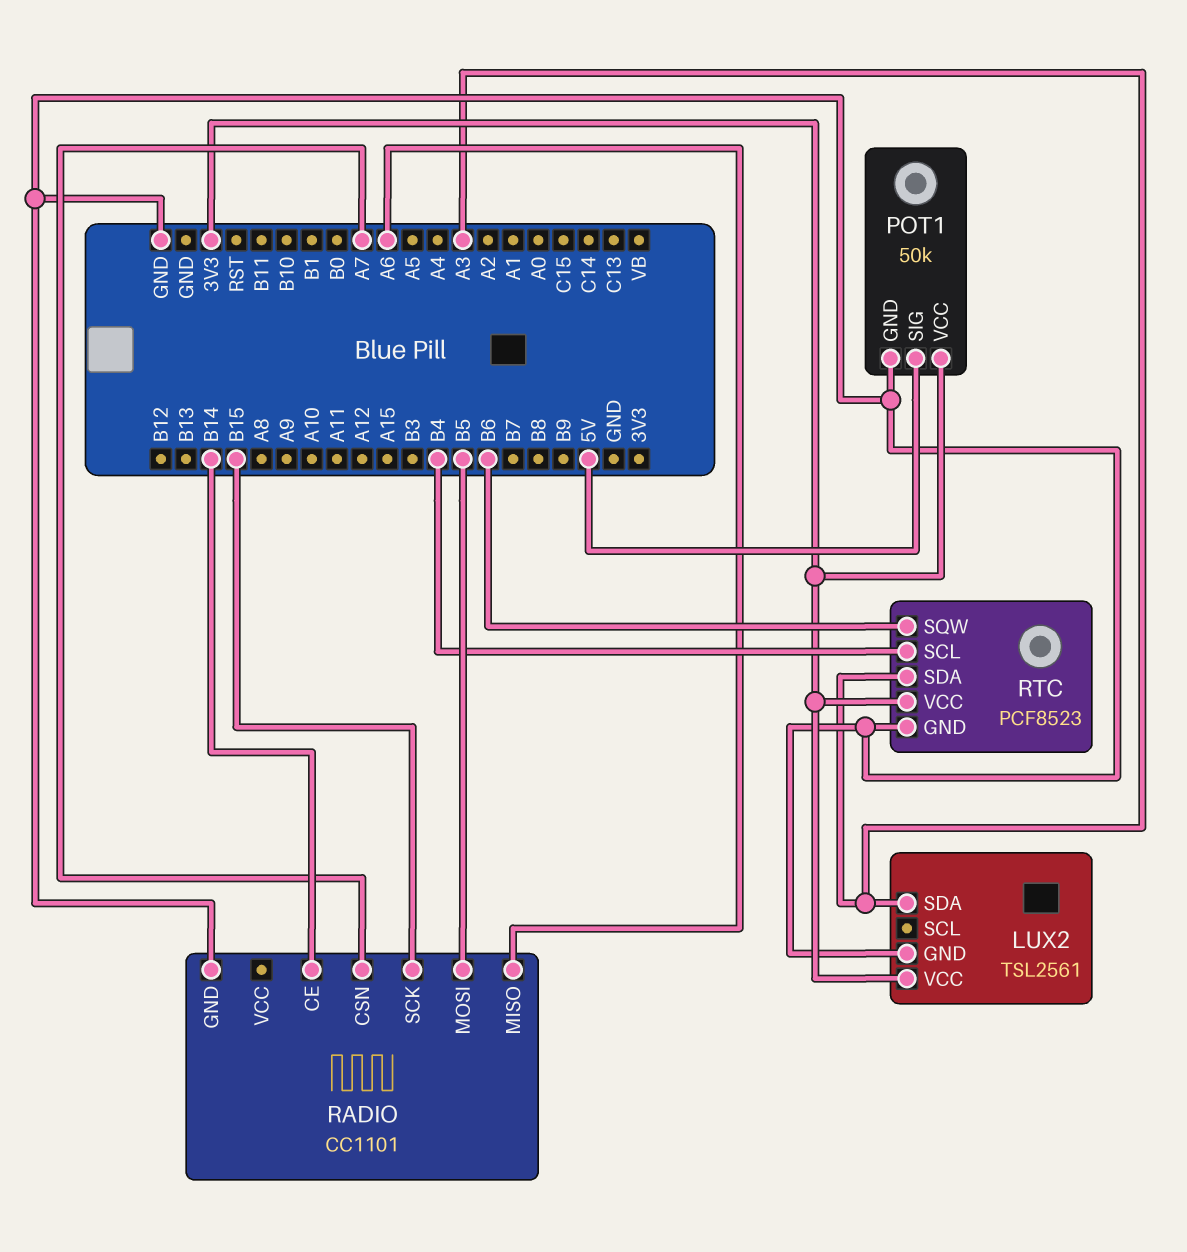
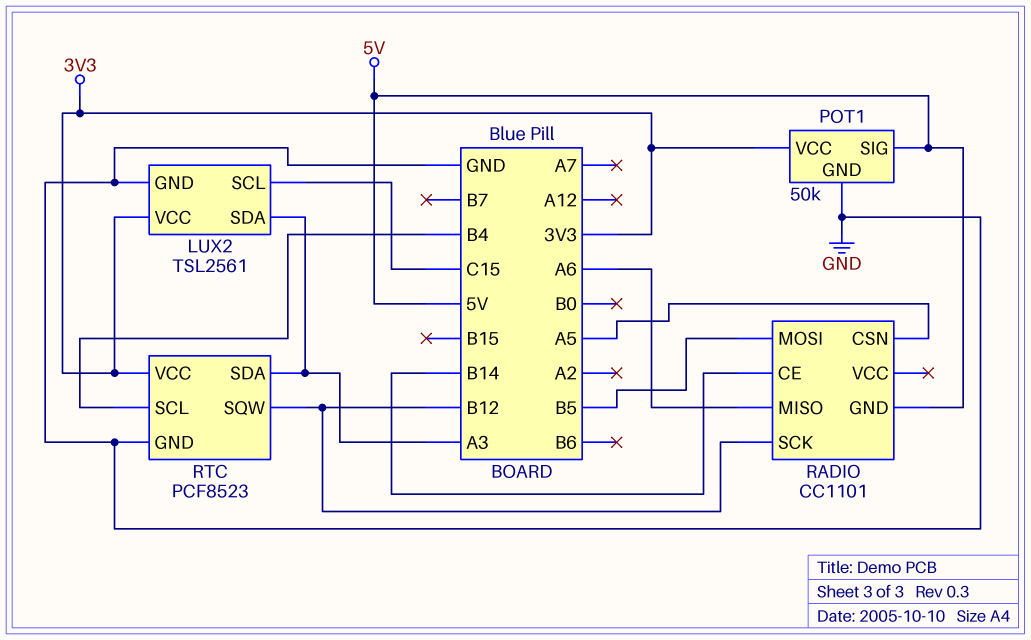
LUX2 pin SCL: none -> C15
RADIO pin CSN: A7 -> A5
RADIO pin GND: GND -> 5V
RADIO pin SCK: B15 -> B12
RTC pin SQW: B6 -> B12

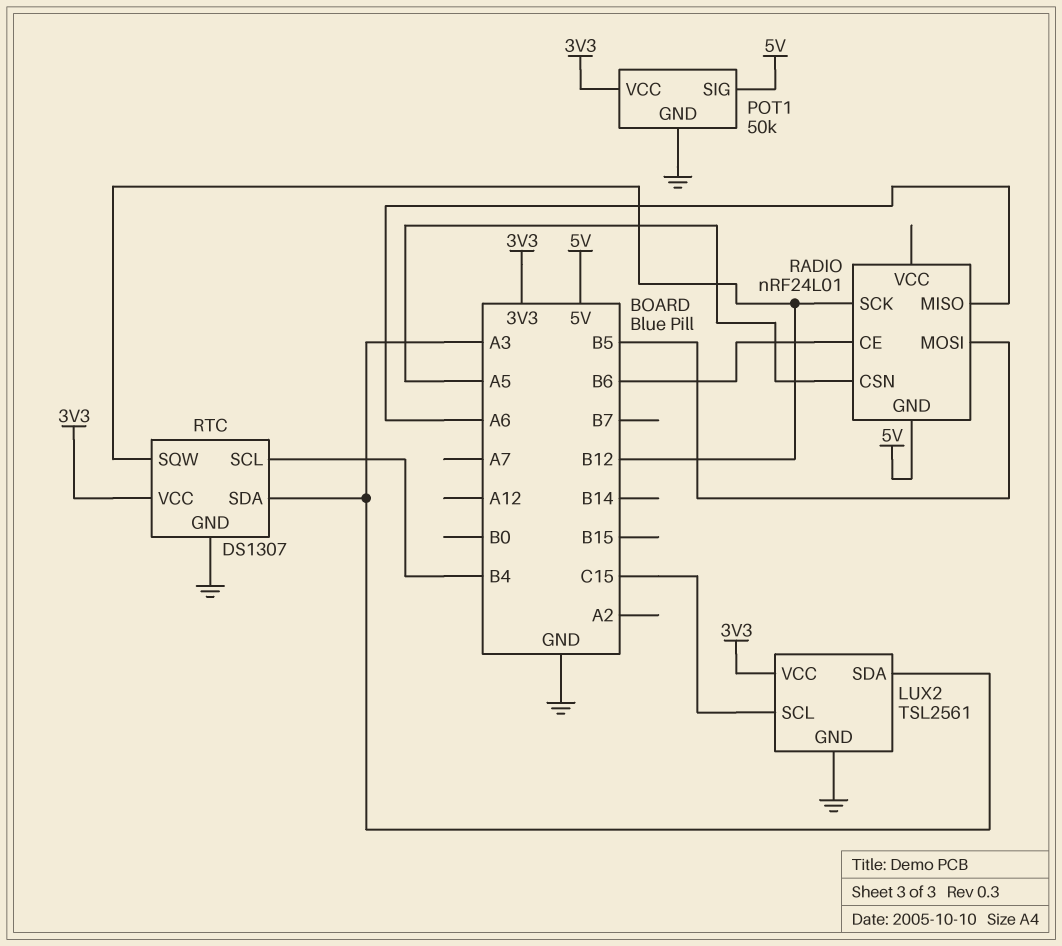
RADIO: CC1101 -> nRF24L01
RADIO pin CE: B14 -> B6
RTC: PCF8523 -> DS1307

